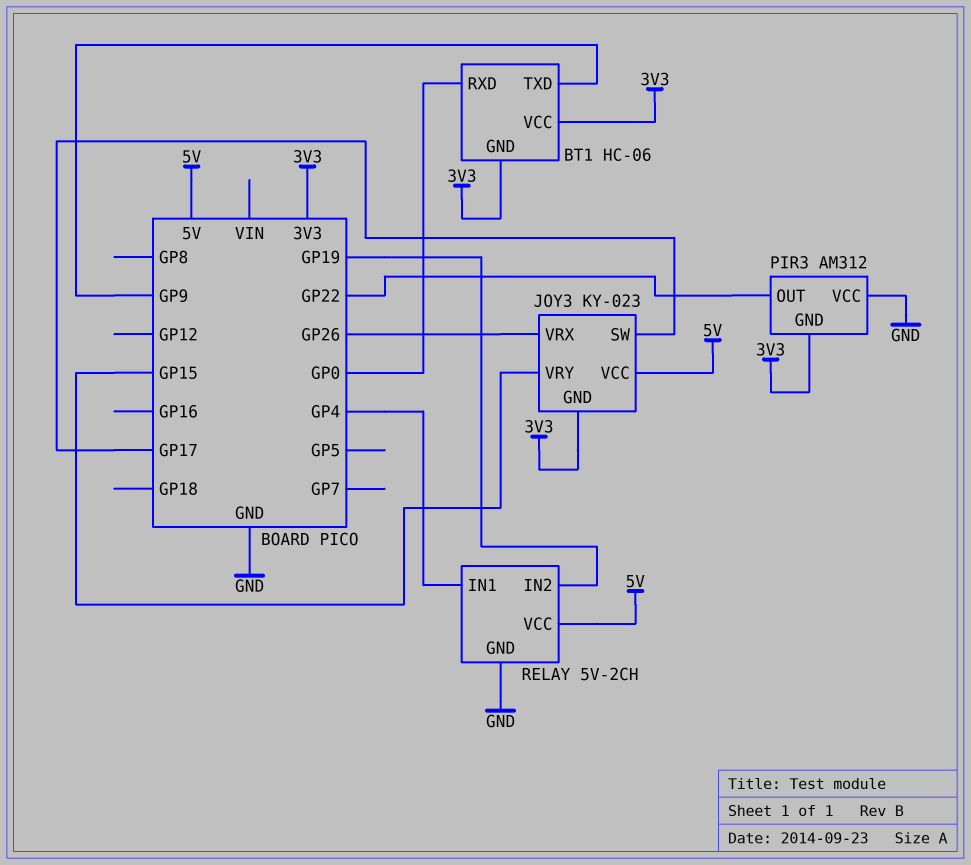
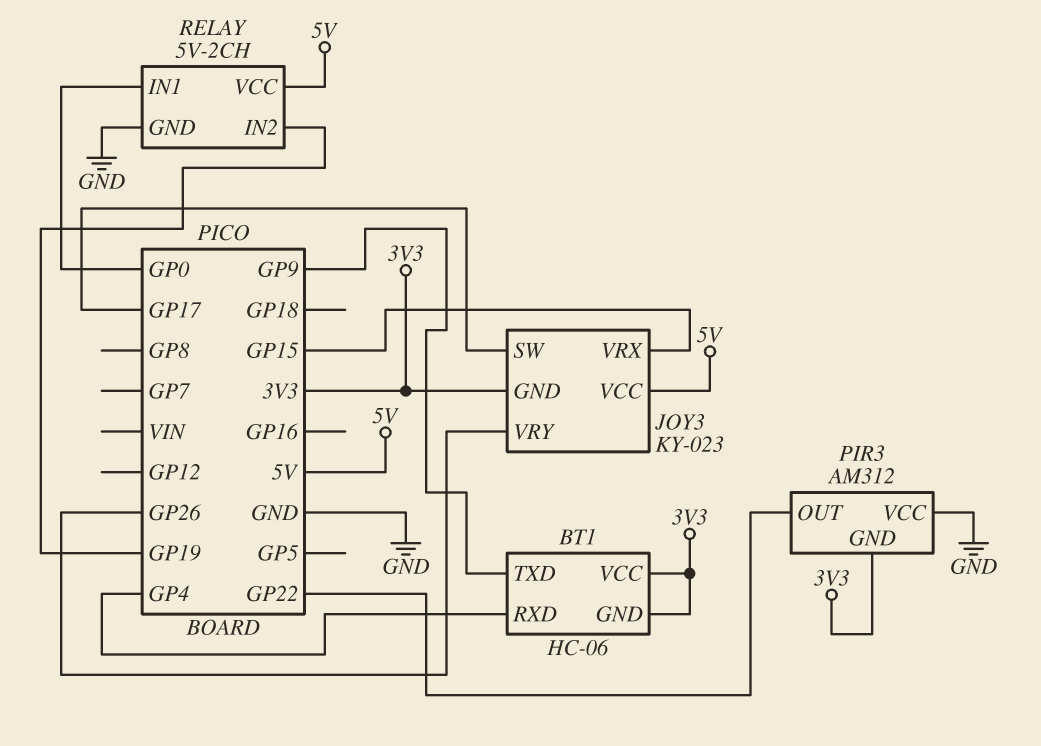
BT1 pin RXD: GP0 -> GP4
JOY3 pin VRX: GP26 -> GP15
JOY3 pin VRY: GP15 -> GP26
RELAY pin IN1: GP4 -> GP0

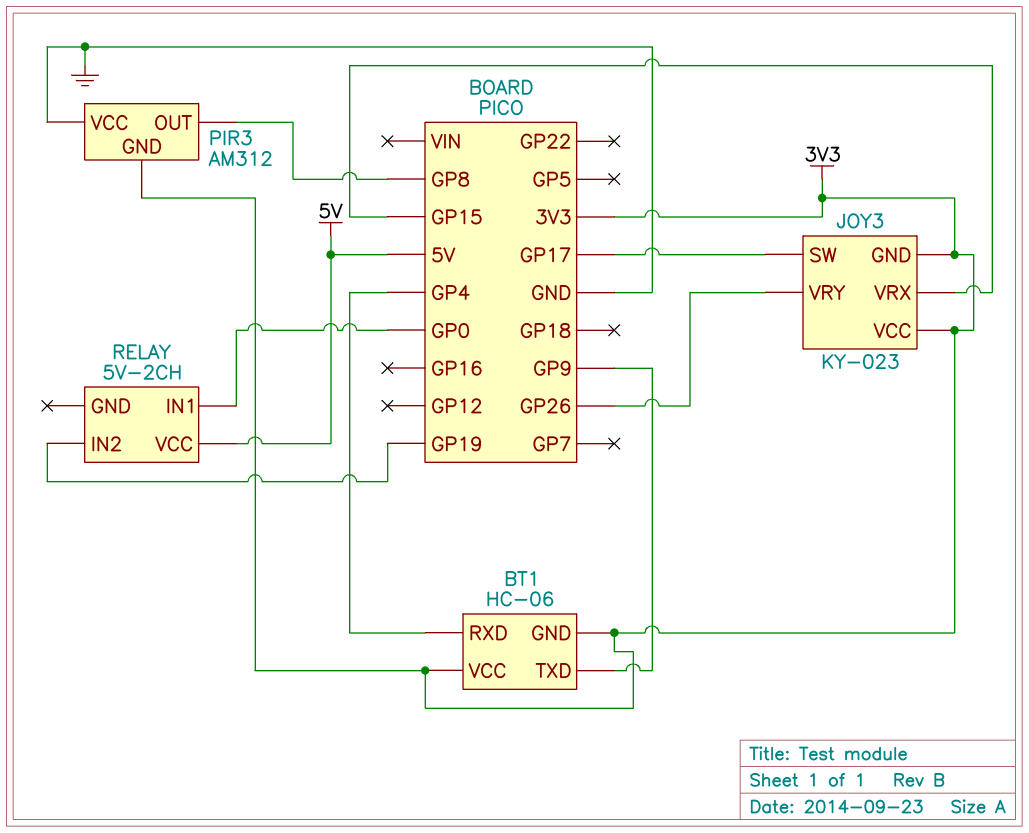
JOY3 pin VCC: 5V -> 3V3
PIR3 pin OUT: GP22 -> GP8
RELAY pin GND: GND -> none

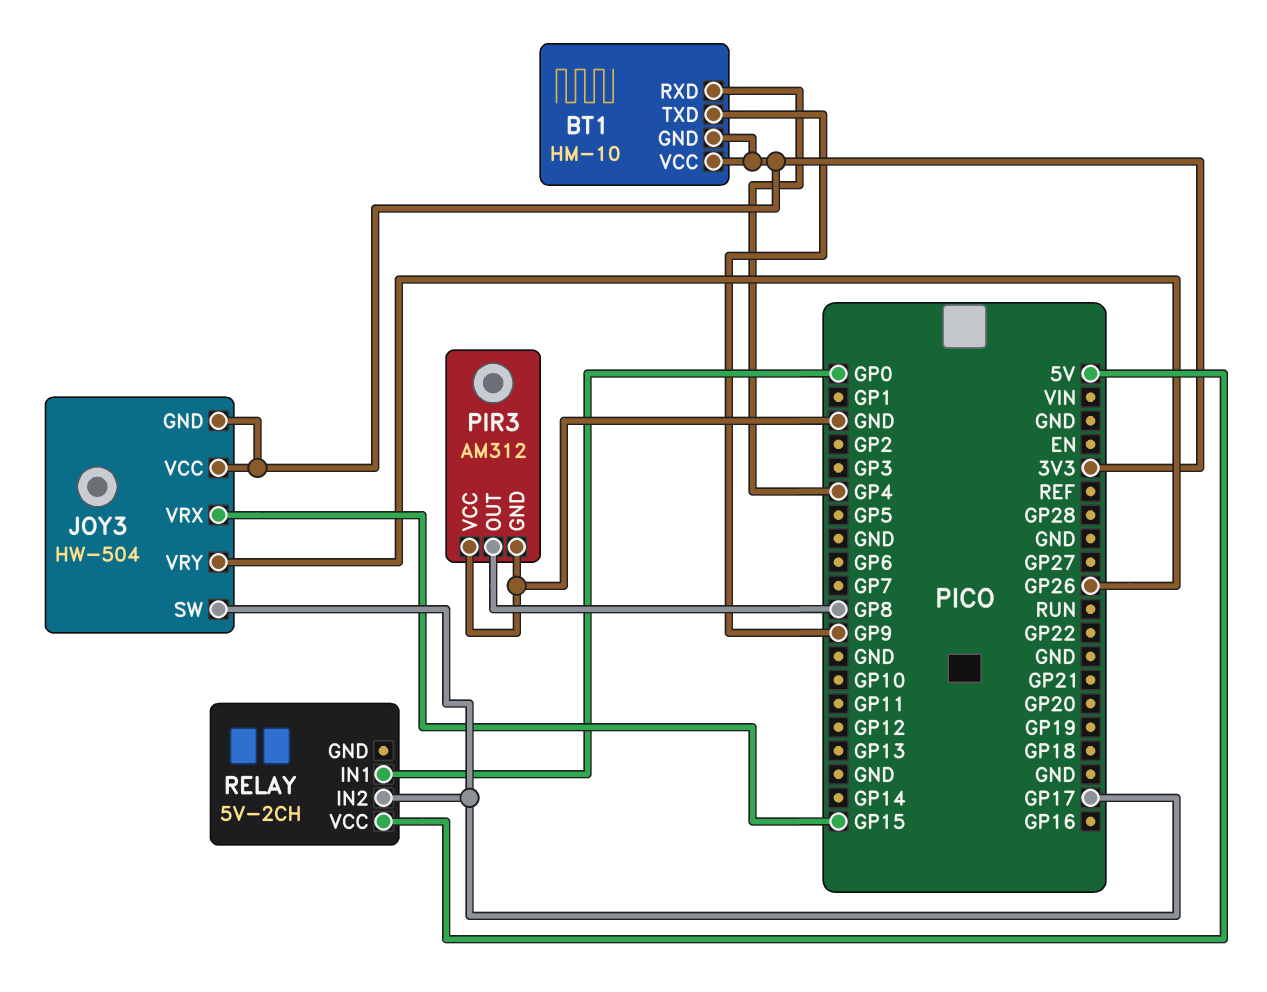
BT1: HC-06 -> HM-10
JOY3: KY-023 -> HW-504
PIR3 pin GND: 3V3 -> GND
RELAY pin IN2: GP19 -> GP17

